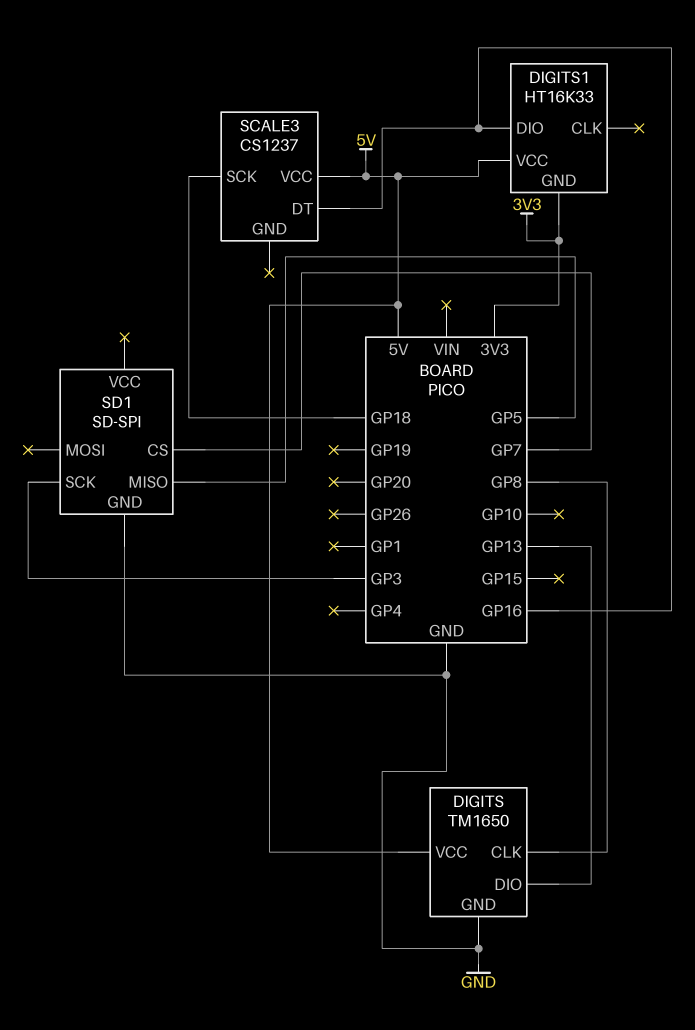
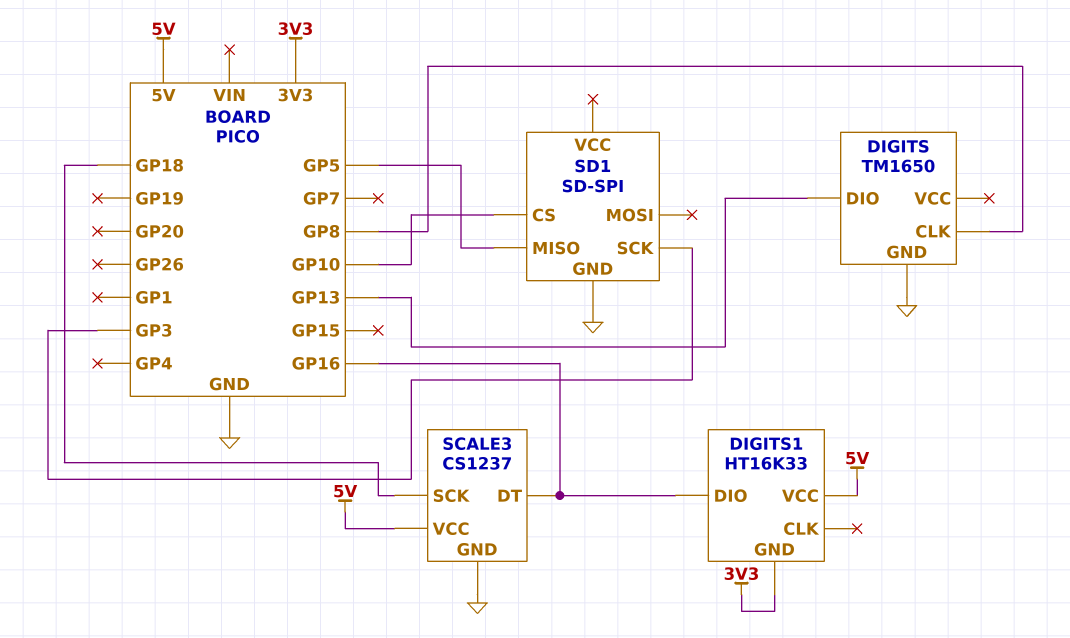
DIGITS pin VCC: 5V -> none
SCALE3 pin GND: none -> GND
SD1 pin CS: GP7 -> GP10

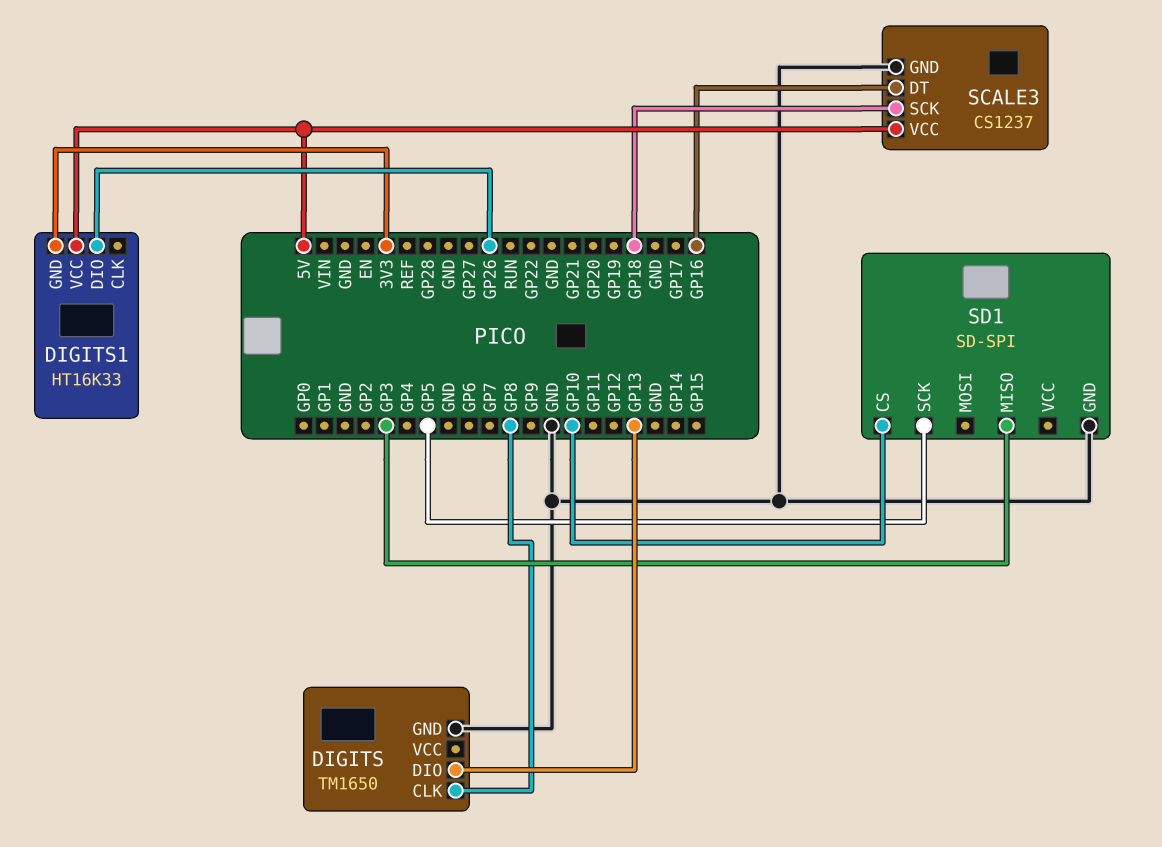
DIGITS1 pin DIO: GP16 -> GP26
SD1 pin MISO: GP5 -> GP3
SD1 pin SCK: GP3 -> GP5

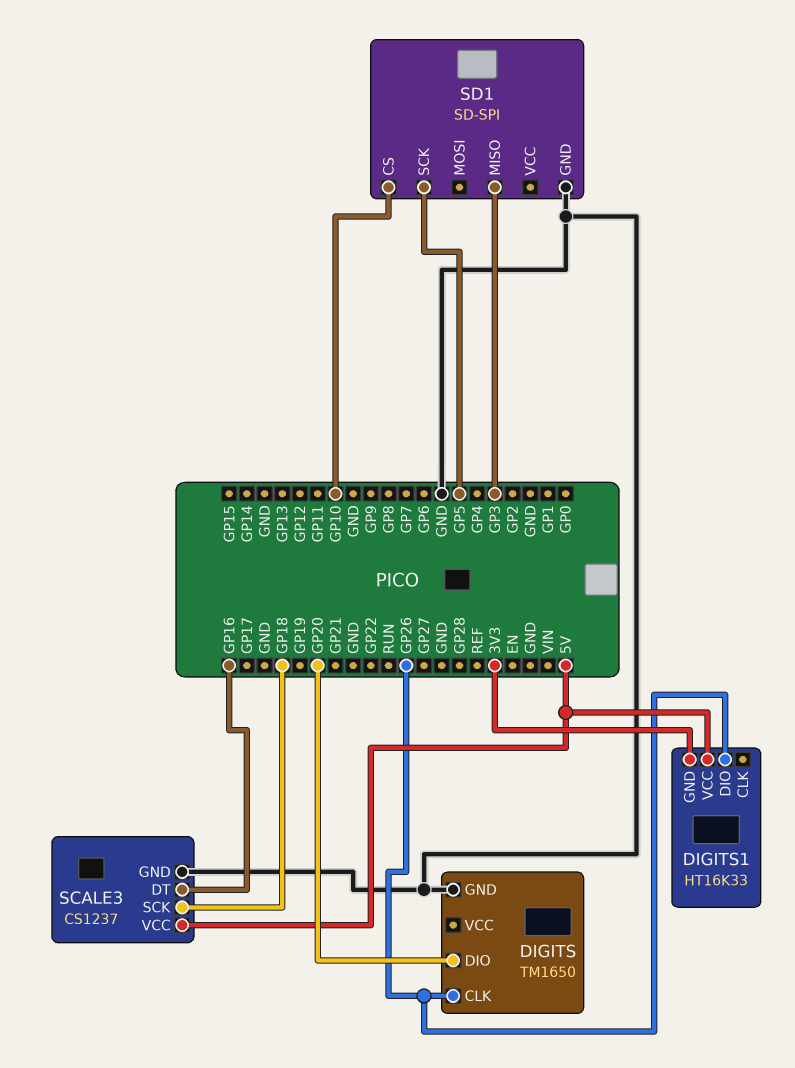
DIGITS pin CLK: GP8 -> GP26
DIGITS pin DIO: GP13 -> GP20

